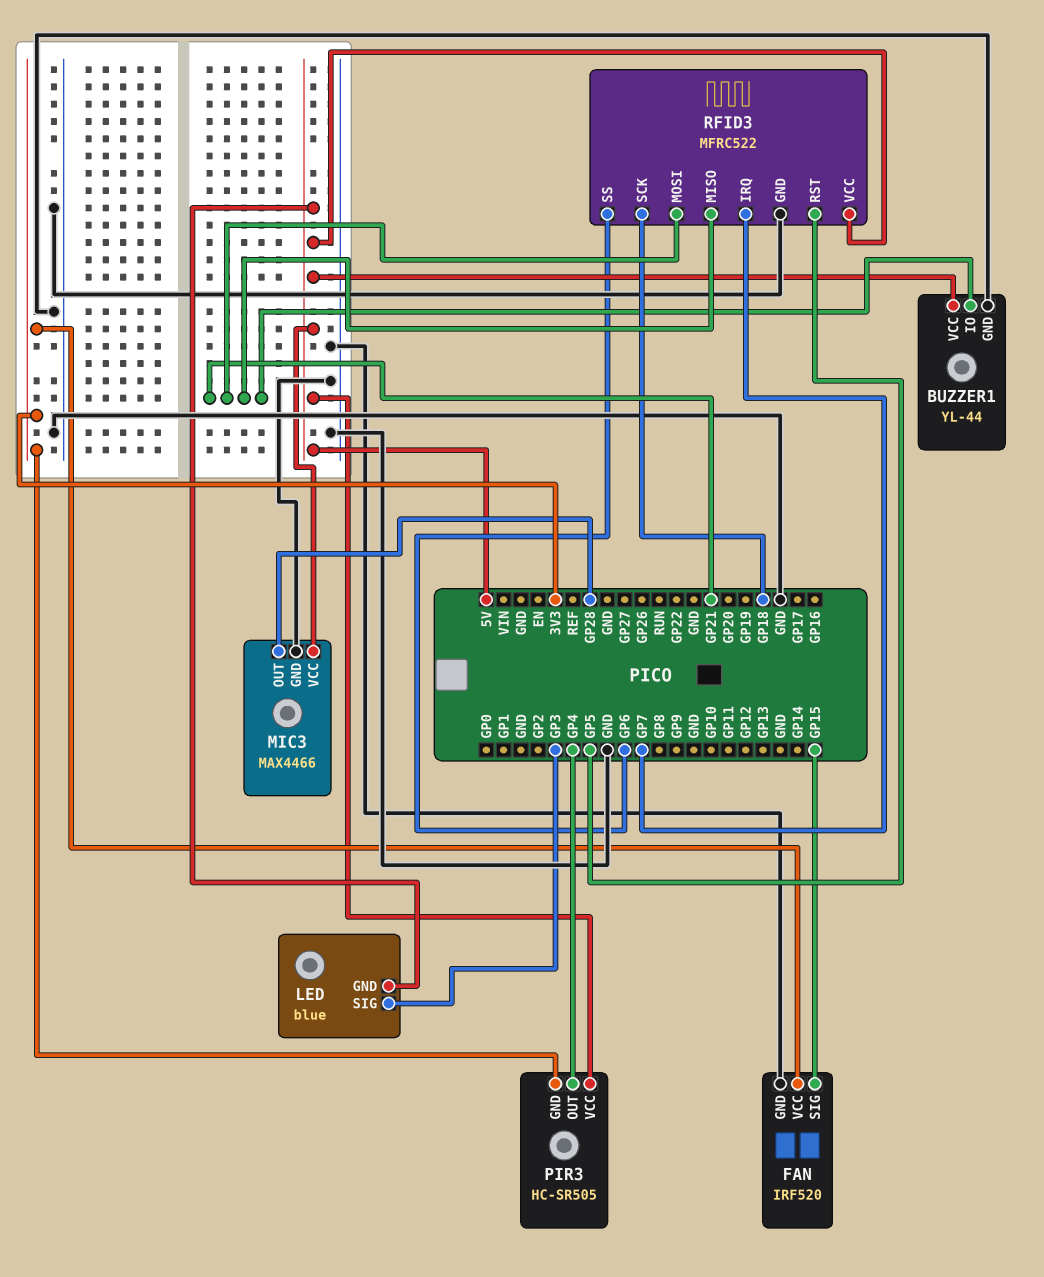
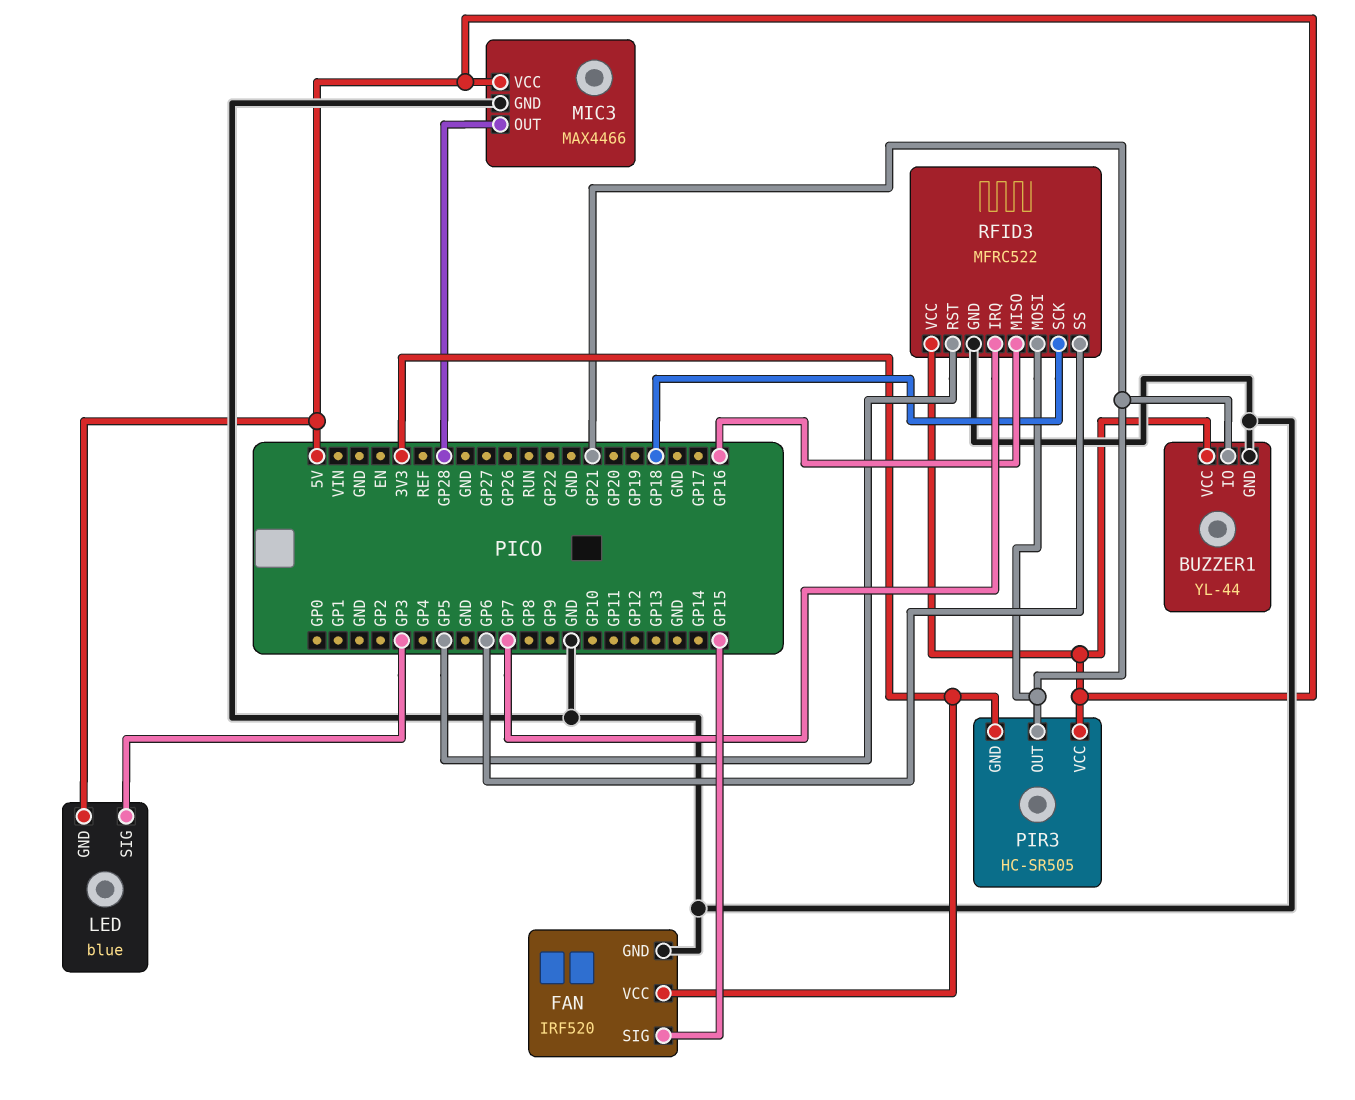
PIR3 pin OUT: GP4 -> GP21
RFID3 pin MISO: GP21 -> GP16

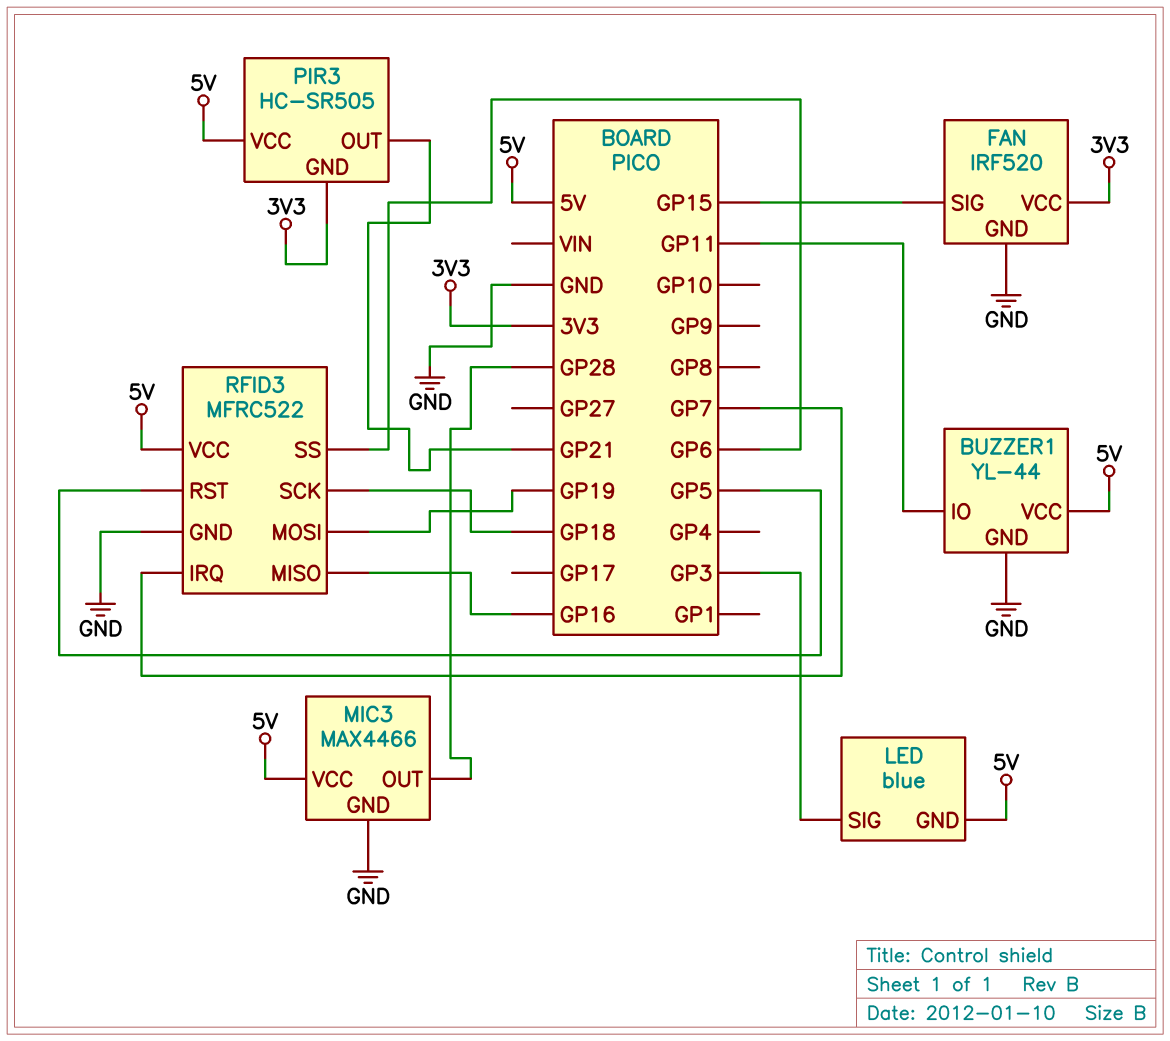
BUZZER1 pin IO: GP21 -> GP11
RFID3 pin MOSI: GP21 -> GP19

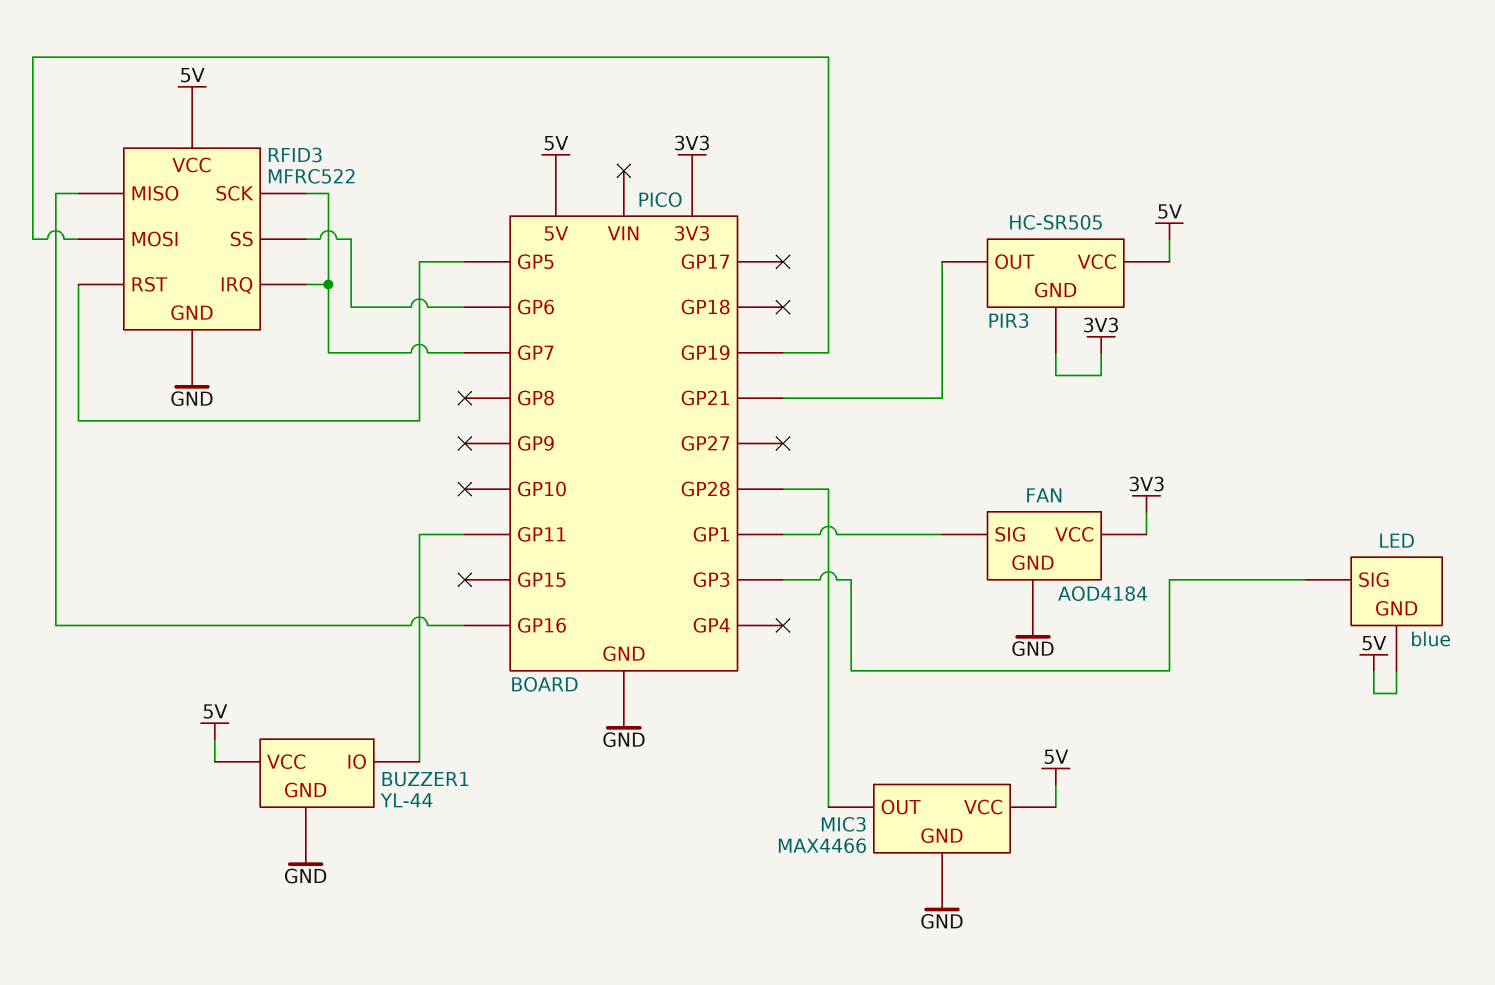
FAN: IRF520 -> AOD4184
FAN pin SIG: GP15 -> GP1
RFID3 pin SCK: GP18 -> GP7

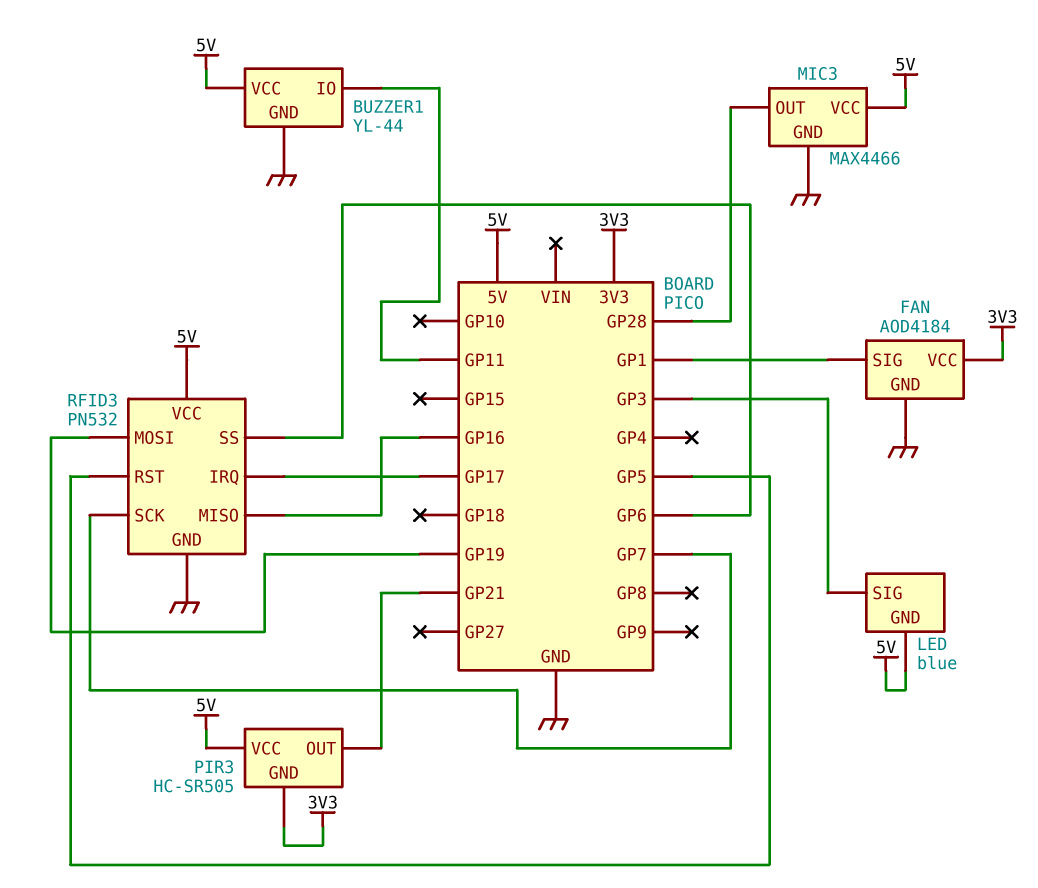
RFID3: MFRC522 -> PN532
RFID3 pin IRQ: GP7 -> GP17

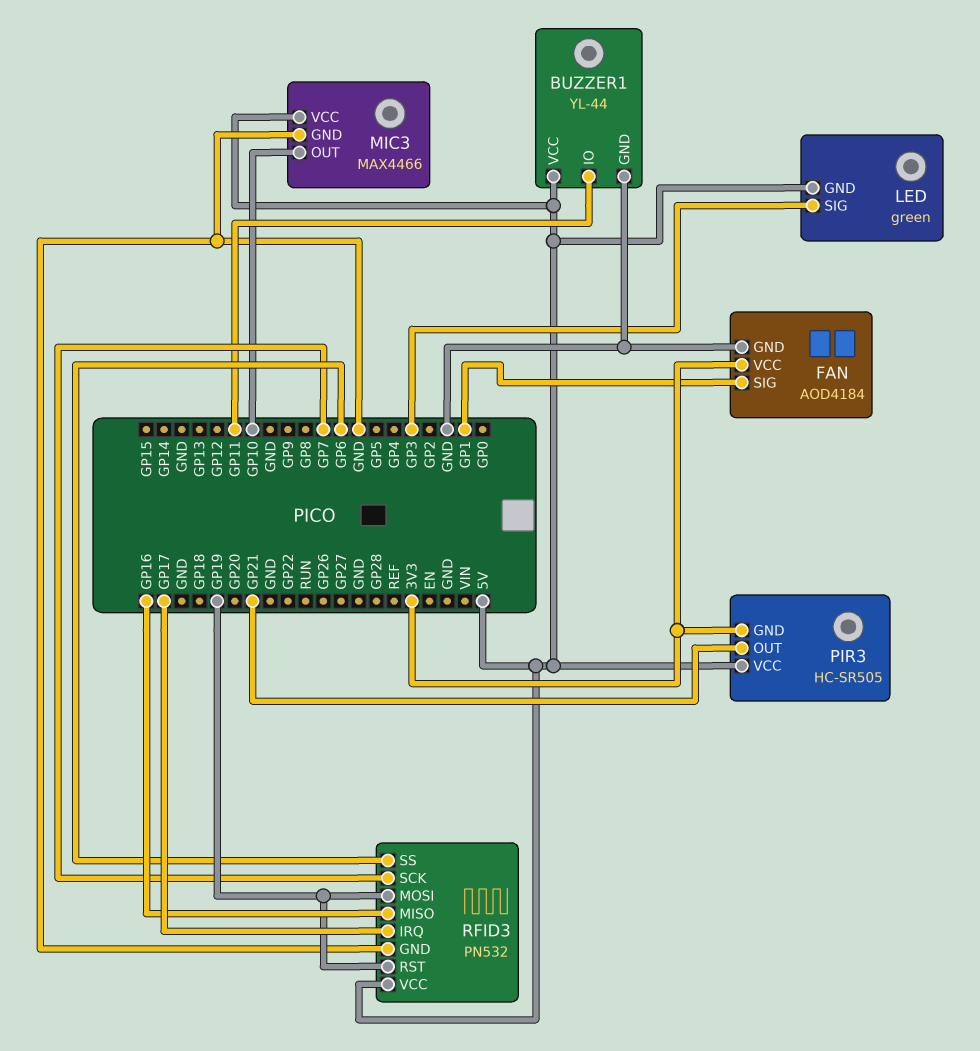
LED: blue -> green
MIC3 pin OUT: GP28 -> GP10
RFID3 pin RST: GP5 -> GP19

